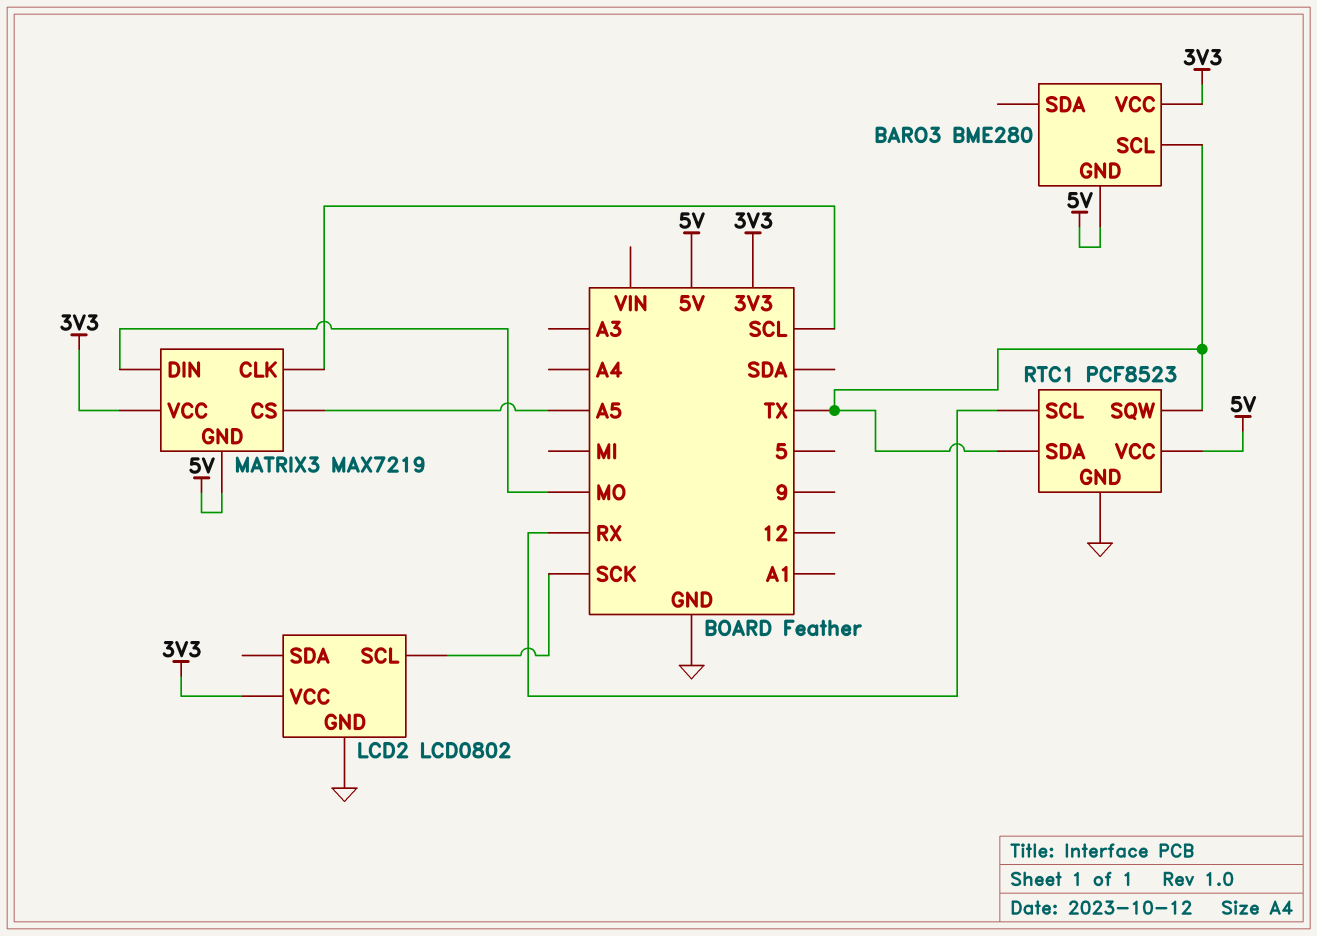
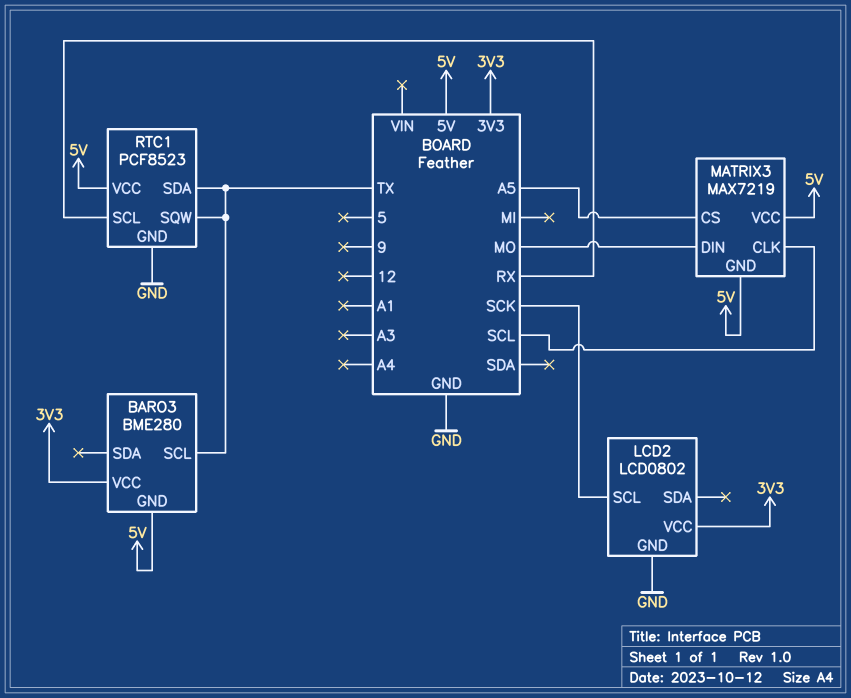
MATRIX3 pin VCC: 3V3 -> 5V

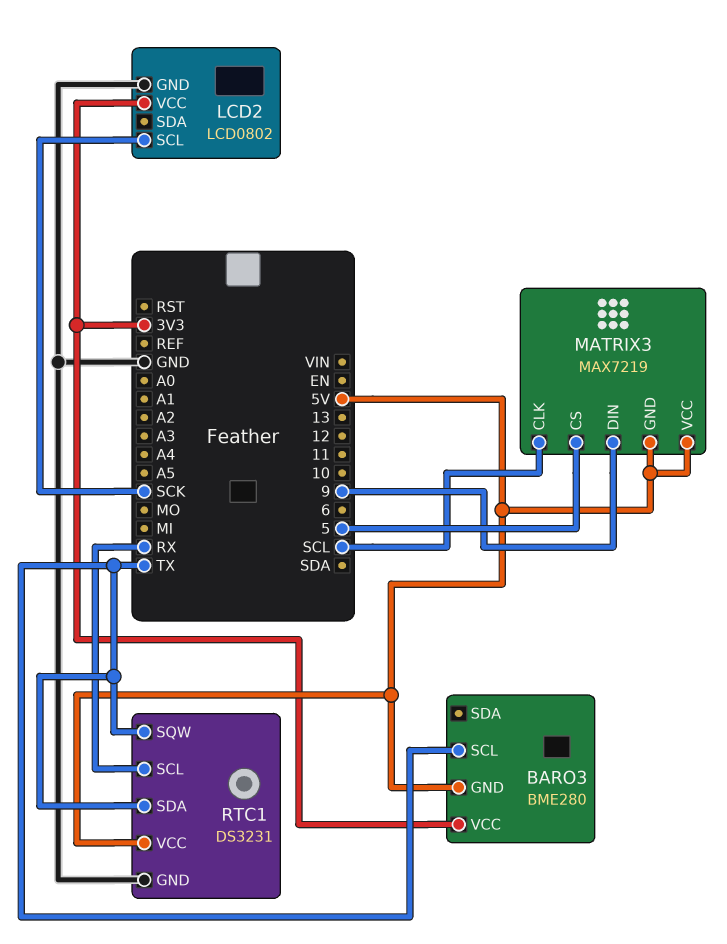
MATRIX3 pin CS: A5 -> 5
MATRIX3 pin DIN: MO -> 9
RTC1: PCF8523 -> DS3231

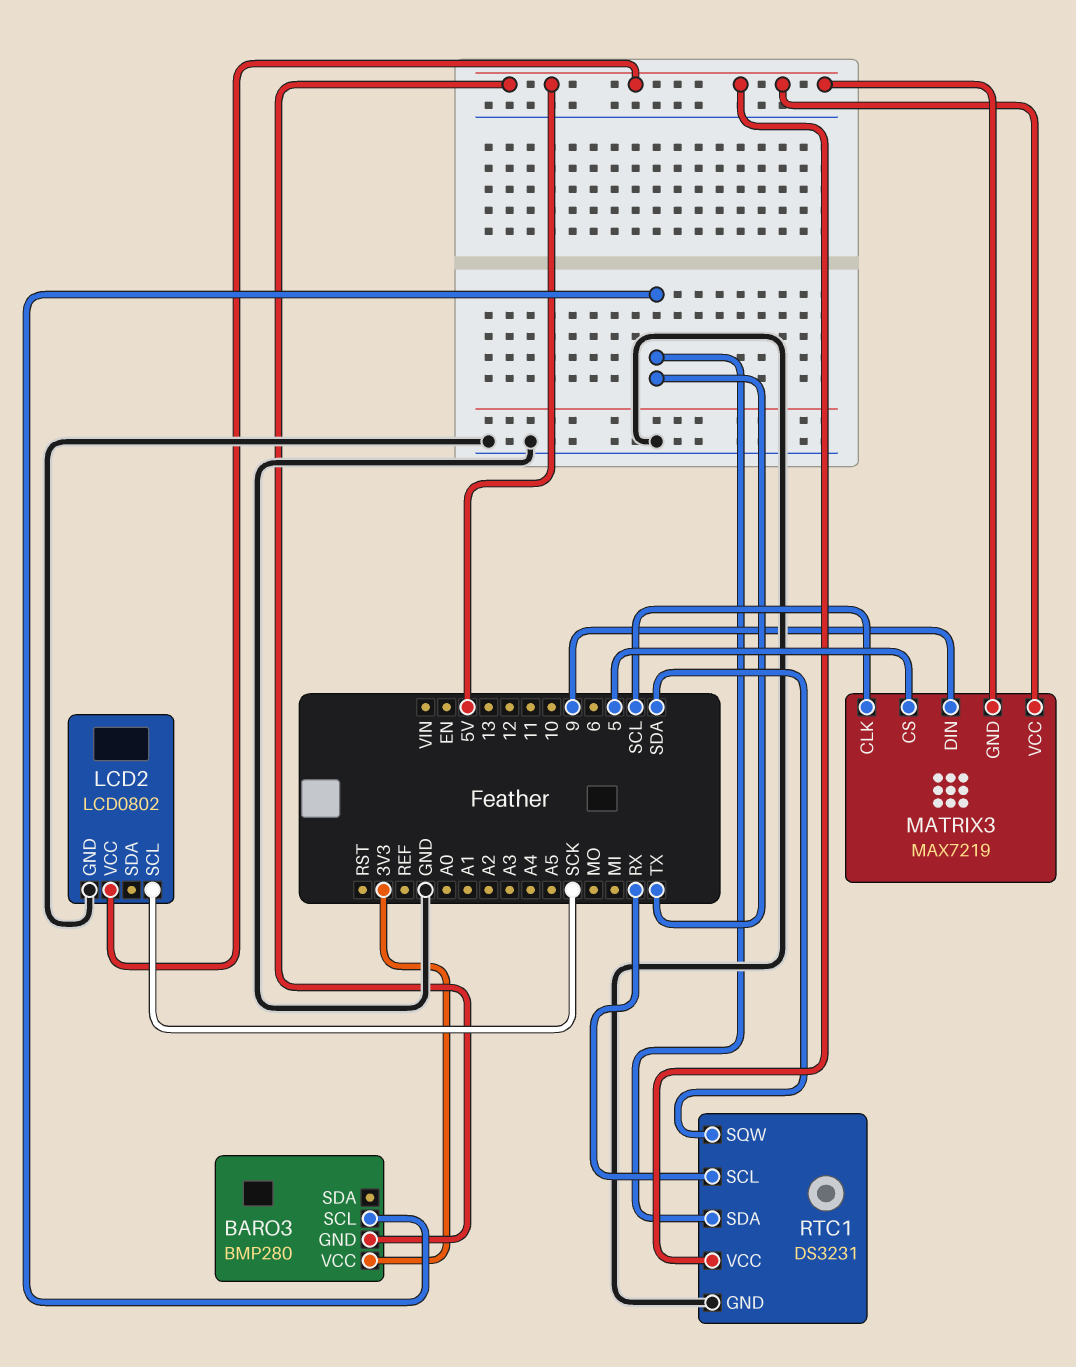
BARO3: BME280 -> BMP280
LCD2 pin VCC: 3V3 -> 5V
RTC1 pin SQW: TX -> SDA

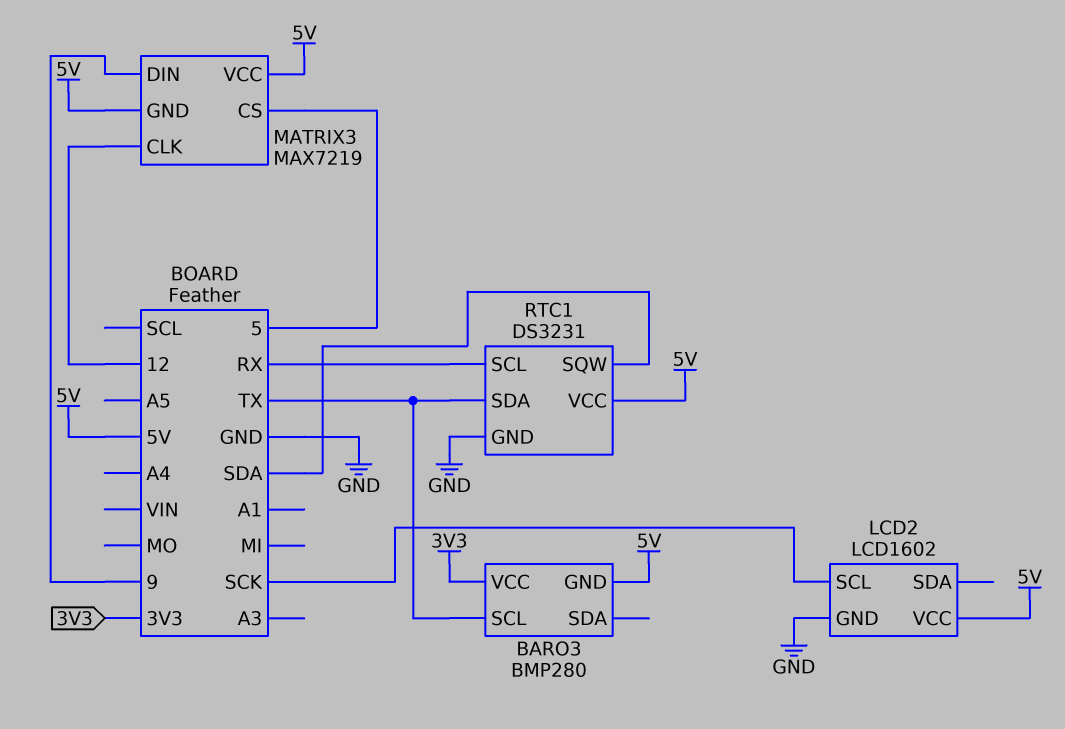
LCD2: LCD0802 -> LCD1602
MATRIX3 pin CLK: SCL -> 12

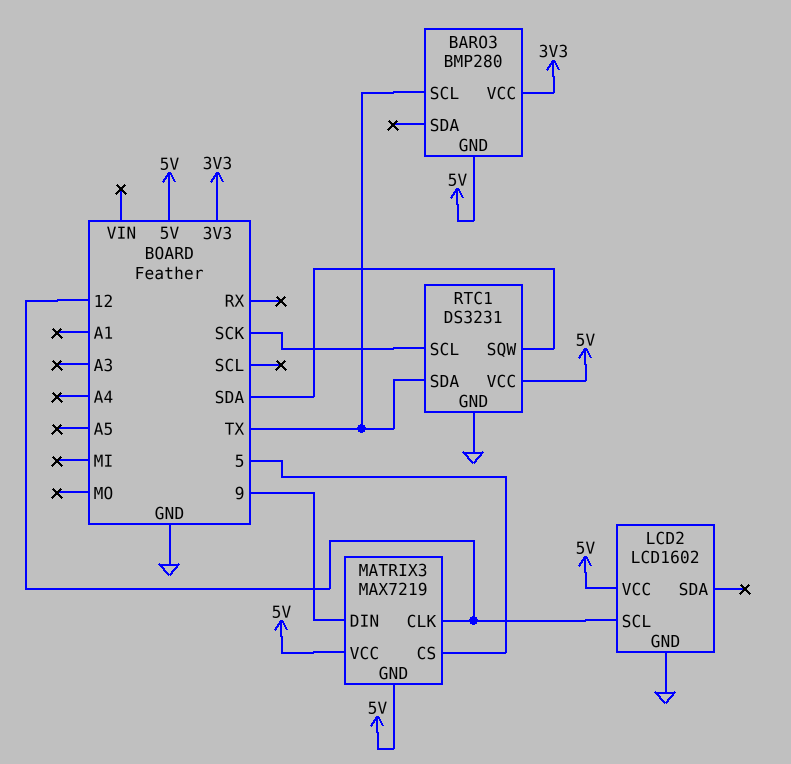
LCD2 pin SCL: SCK -> 12
RTC1 pin SCL: RX -> SCK

